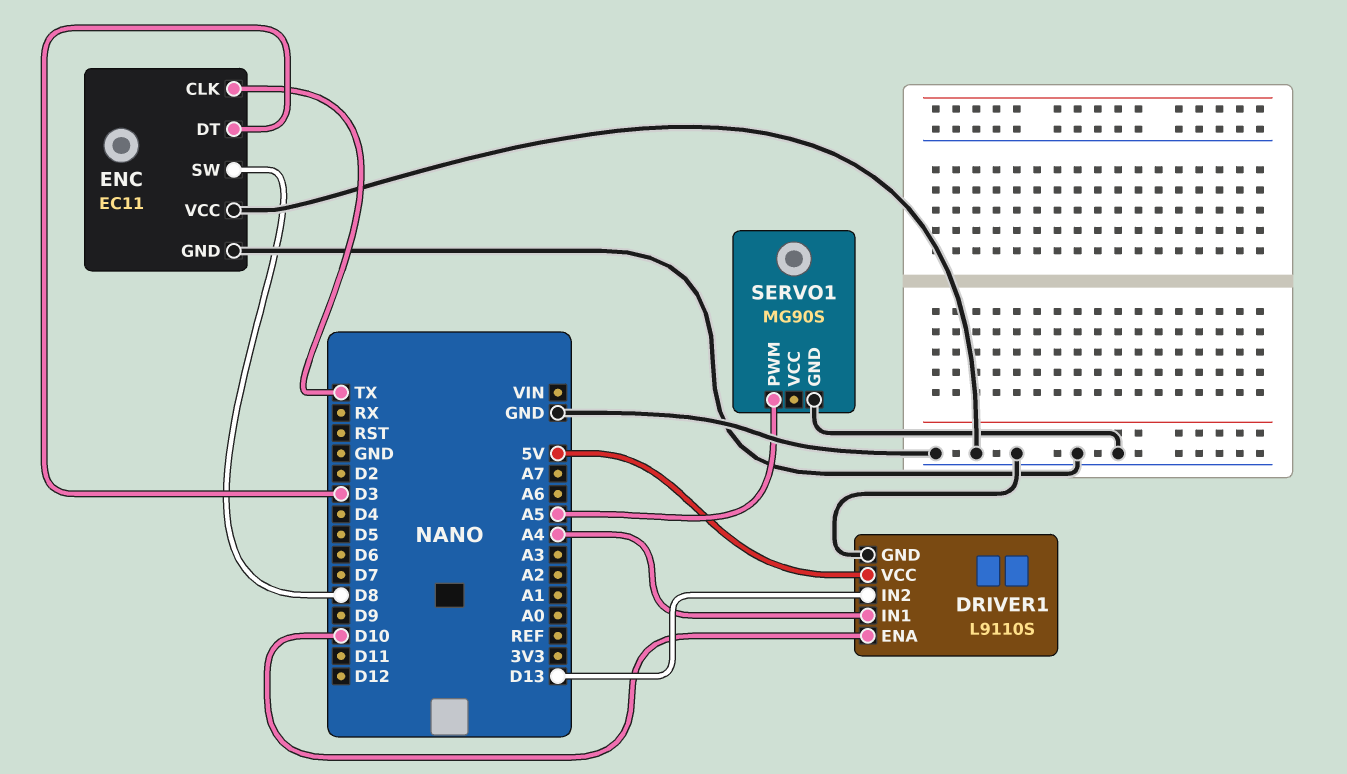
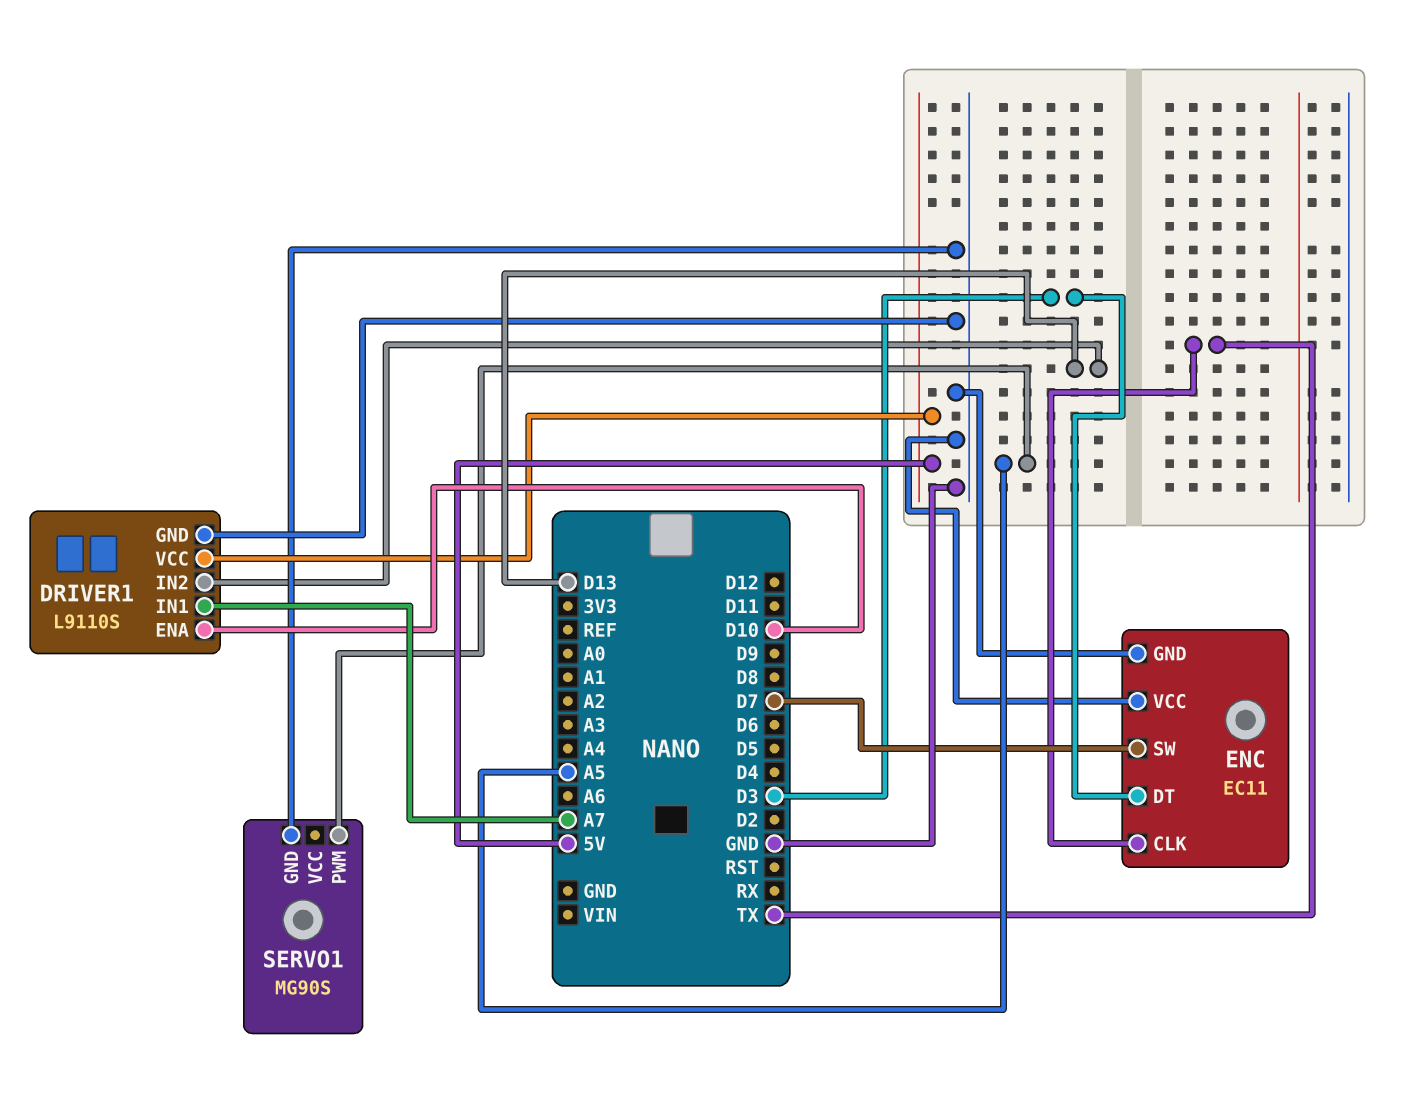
DRIVER1 pin IN1: A4 -> A7
ENC pin SW: D8 -> D7

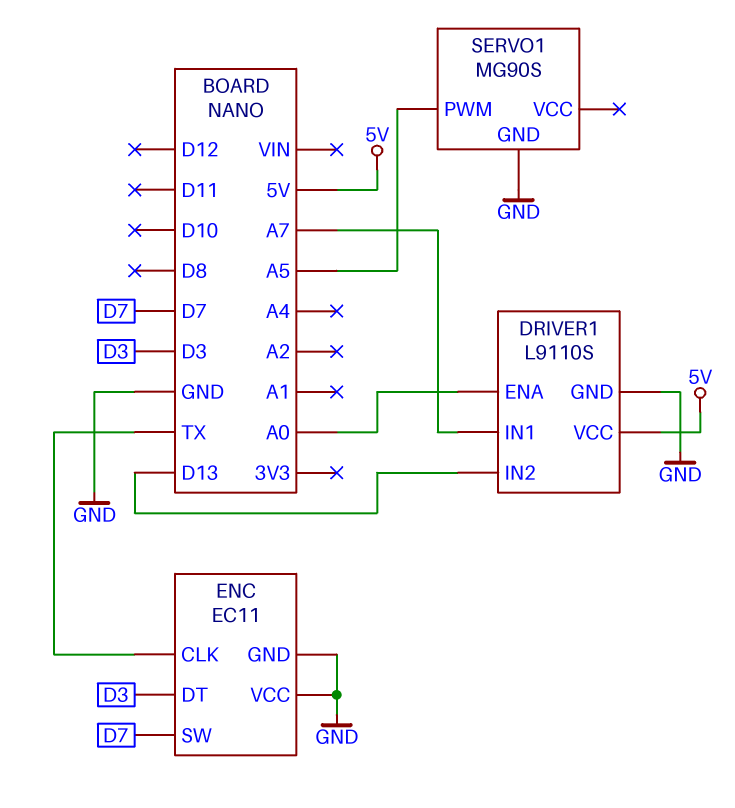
DRIVER1 pin ENA: D10 -> A0

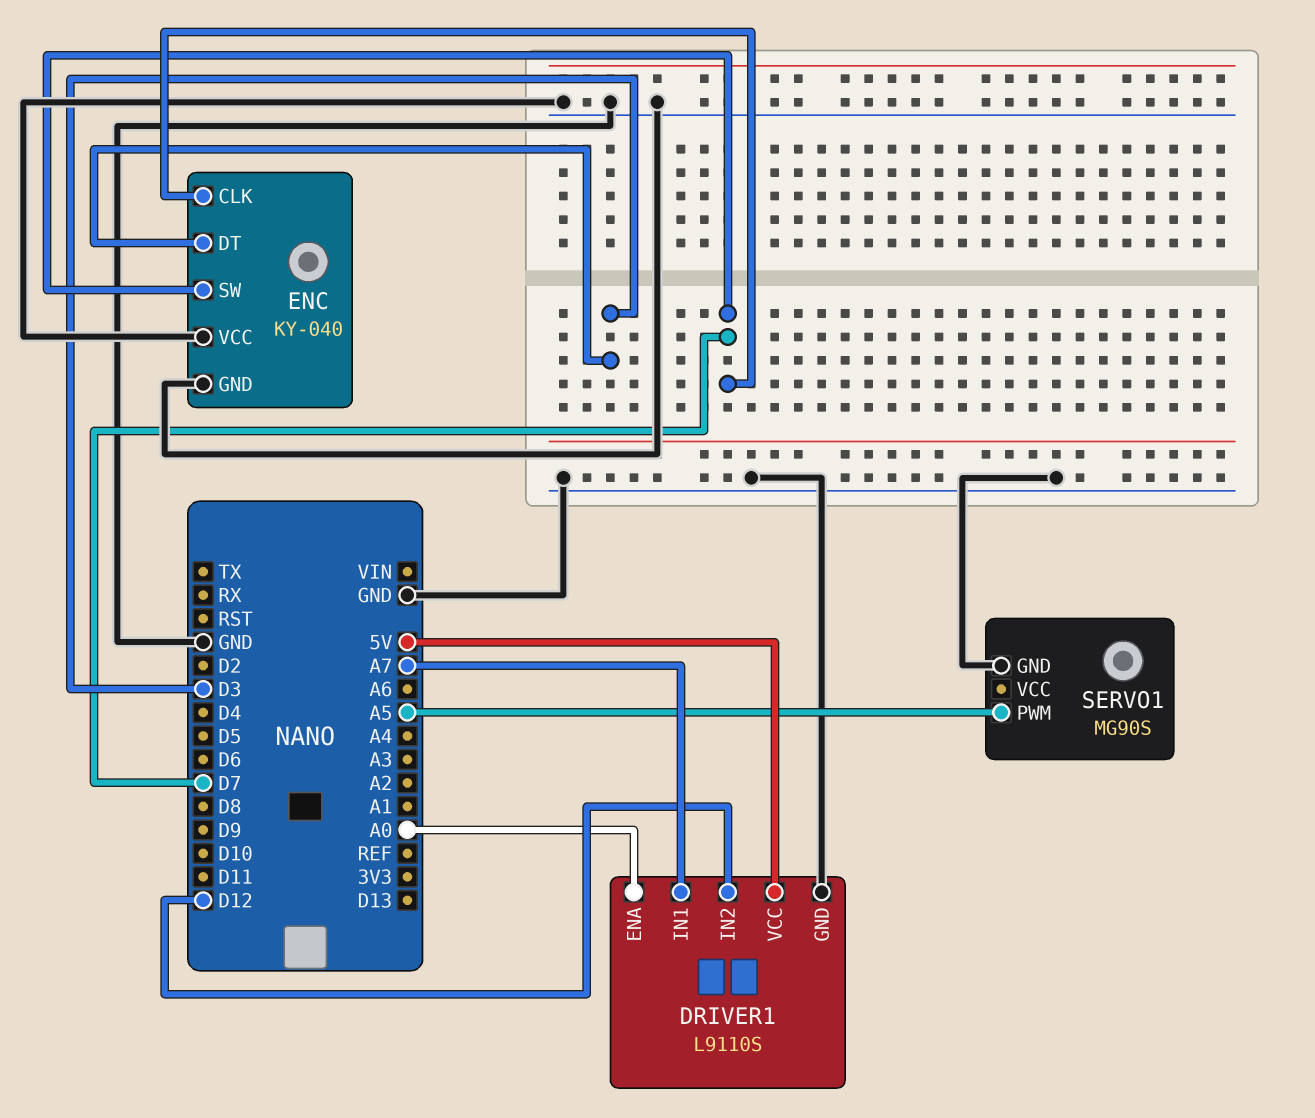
DRIVER1 pin IN2: D13 -> D12
ENC: EC11 -> KY-040
ENC pin CLK: TX -> D7

